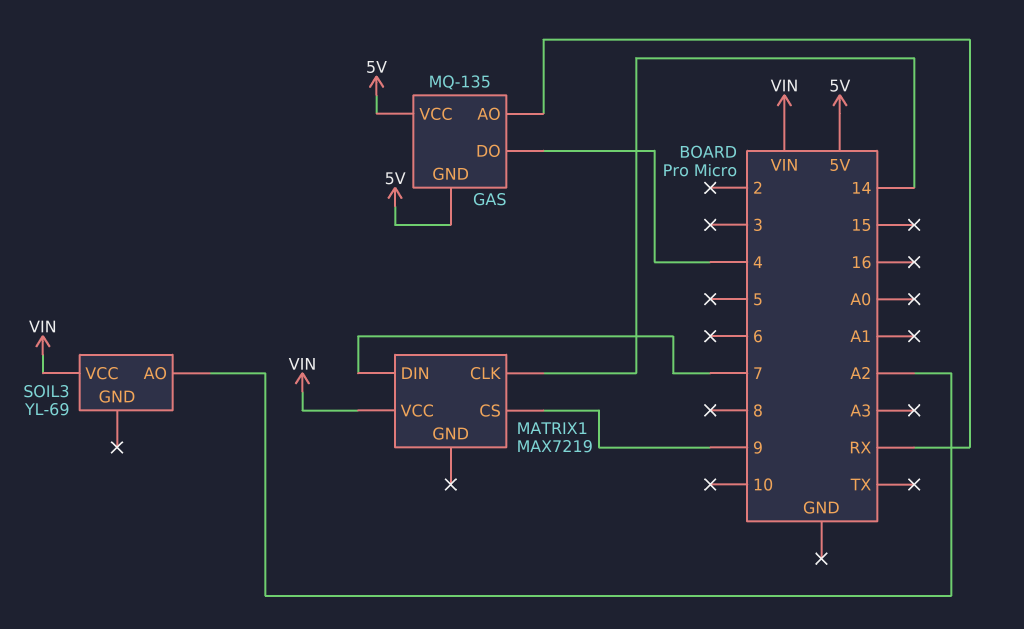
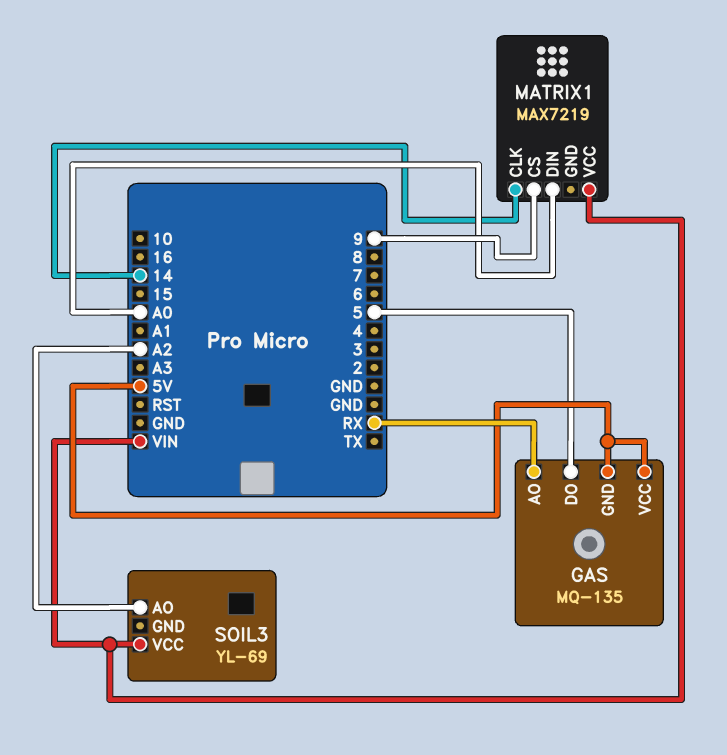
GAS pin DO: 4 -> 5
MATRIX1 pin DIN: 7 -> A0

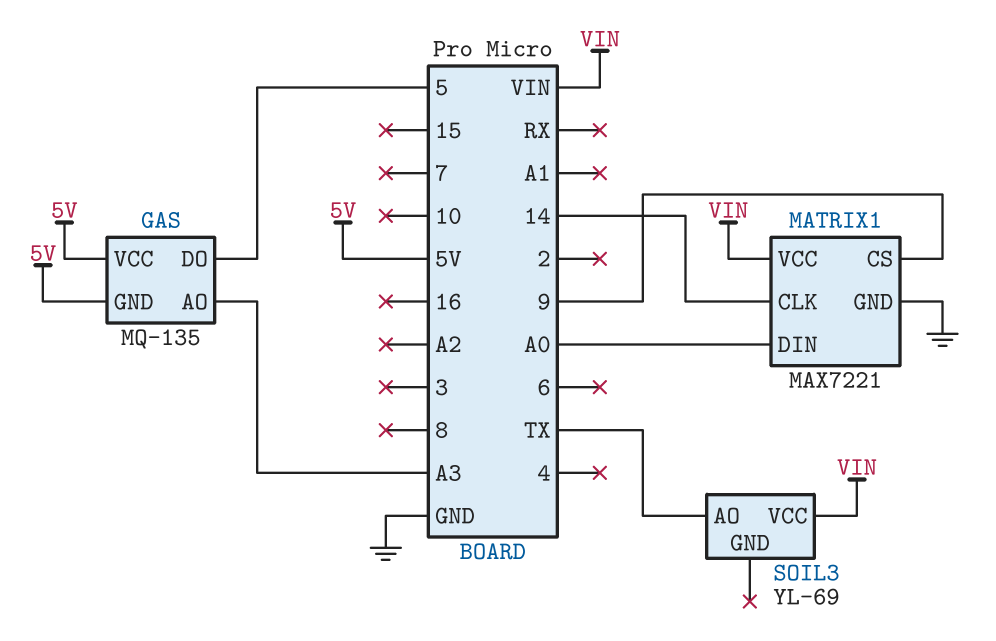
GAS pin AO: RX -> A3
MATRIX1: MAX7219 -> MAX7221
MATRIX1 pin GND: none -> GND
SOIL3 pin AO: A2 -> TX

